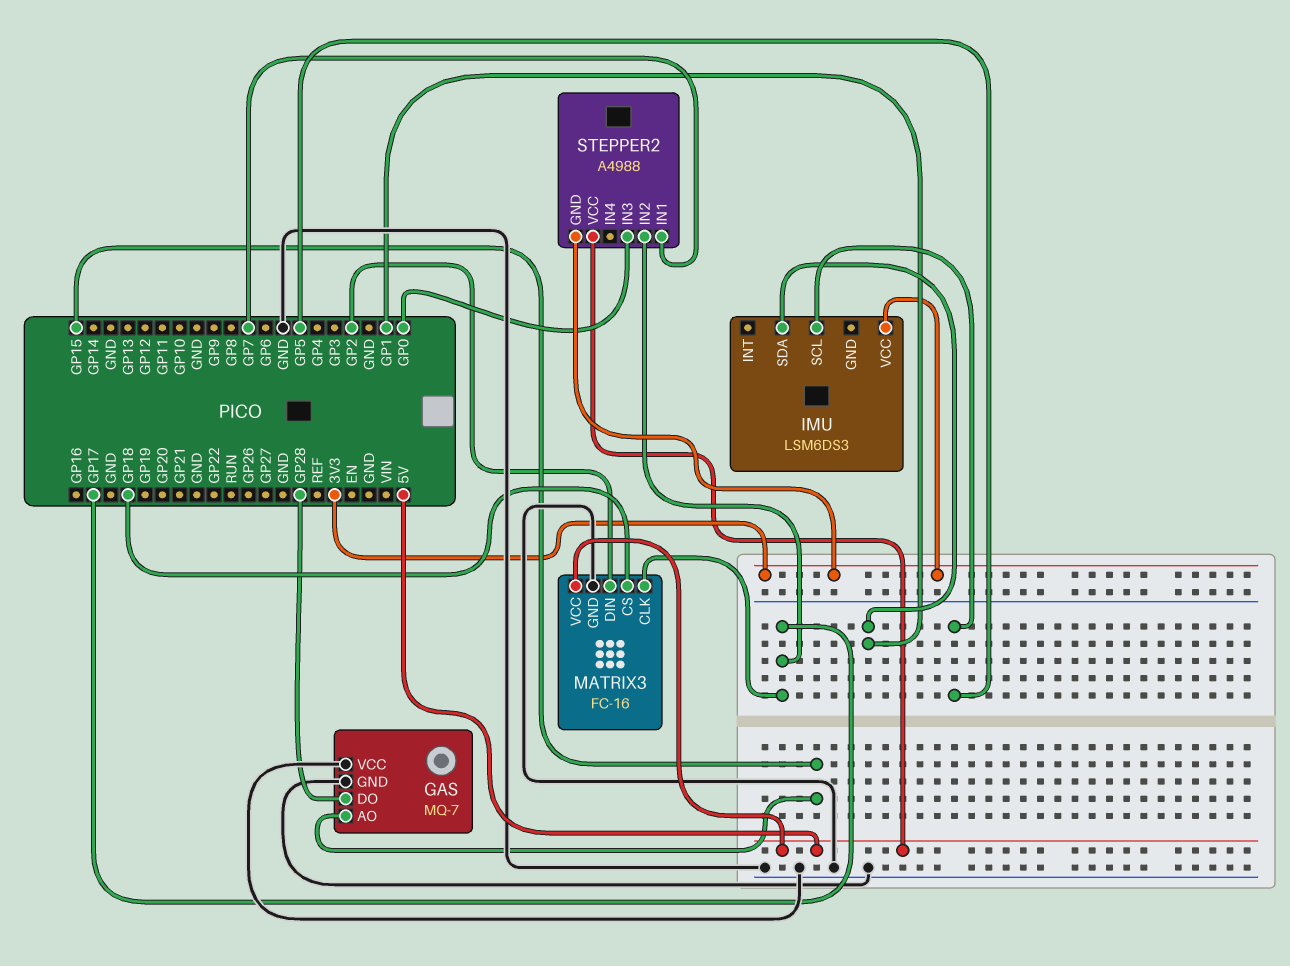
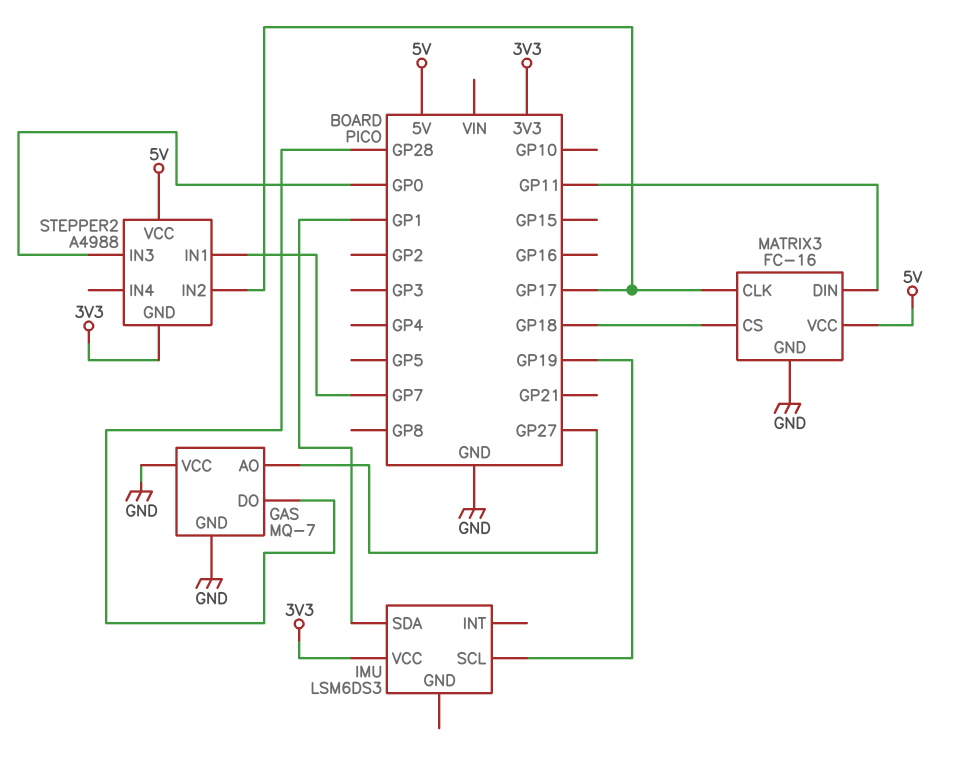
GAS pin AO: GP15 -> GP27
IMU pin SCL: GP5 -> GP19
MATRIX3 pin DIN: GP2 -> GP11

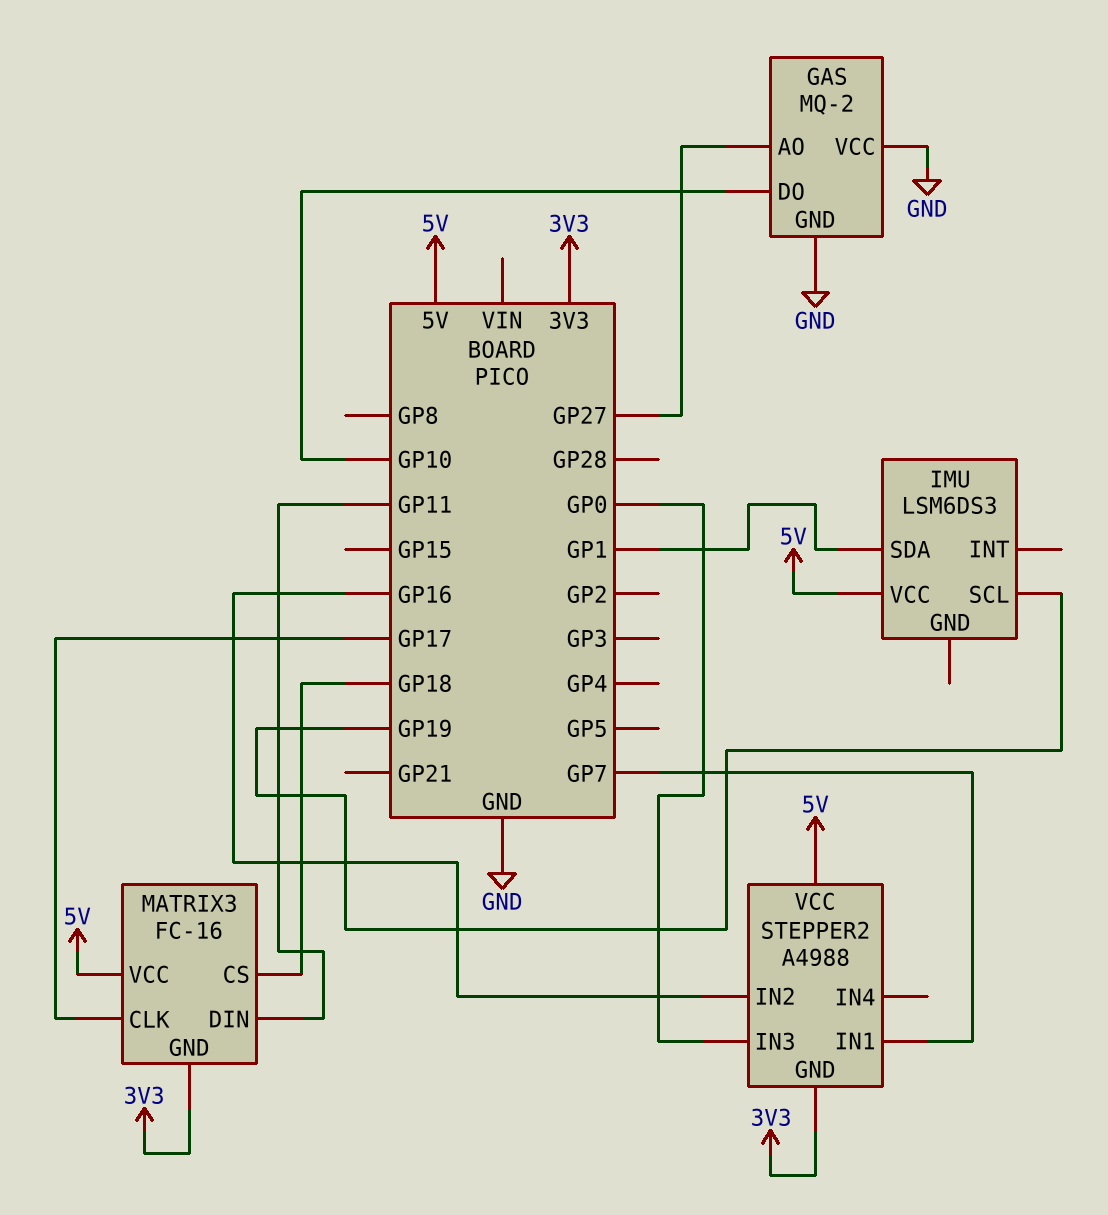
GAS: MQ-7 -> MQ-2
GAS pin DO: GP28 -> GP10
IMU pin VCC: 3V3 -> 5V
MATRIX3 pin GND: GND -> 3V3
STEPPER2 pin IN2: GP17 -> GP16

